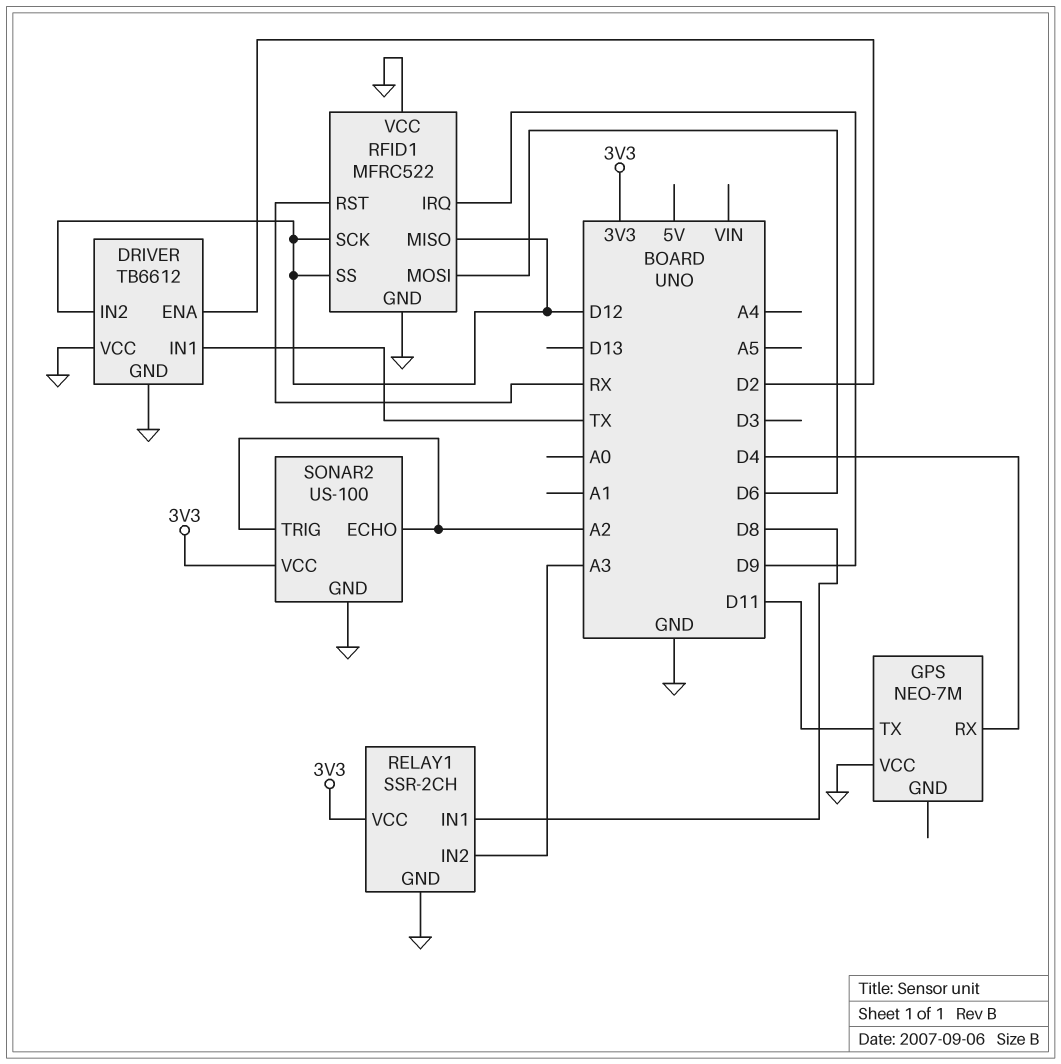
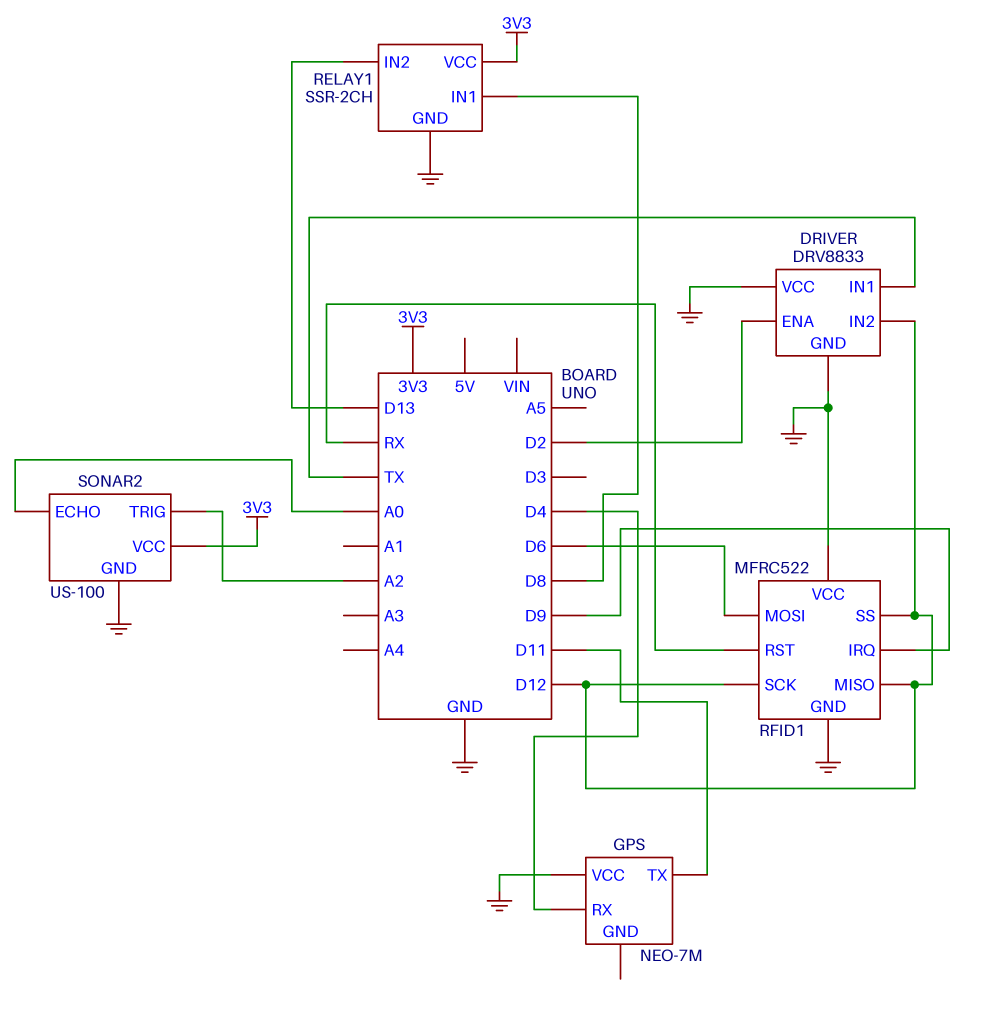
DRIVER: TB6612 -> DRV8833
RELAY1 pin IN2: A3 -> D13
SONAR2 pin ECHO: A2 -> A0

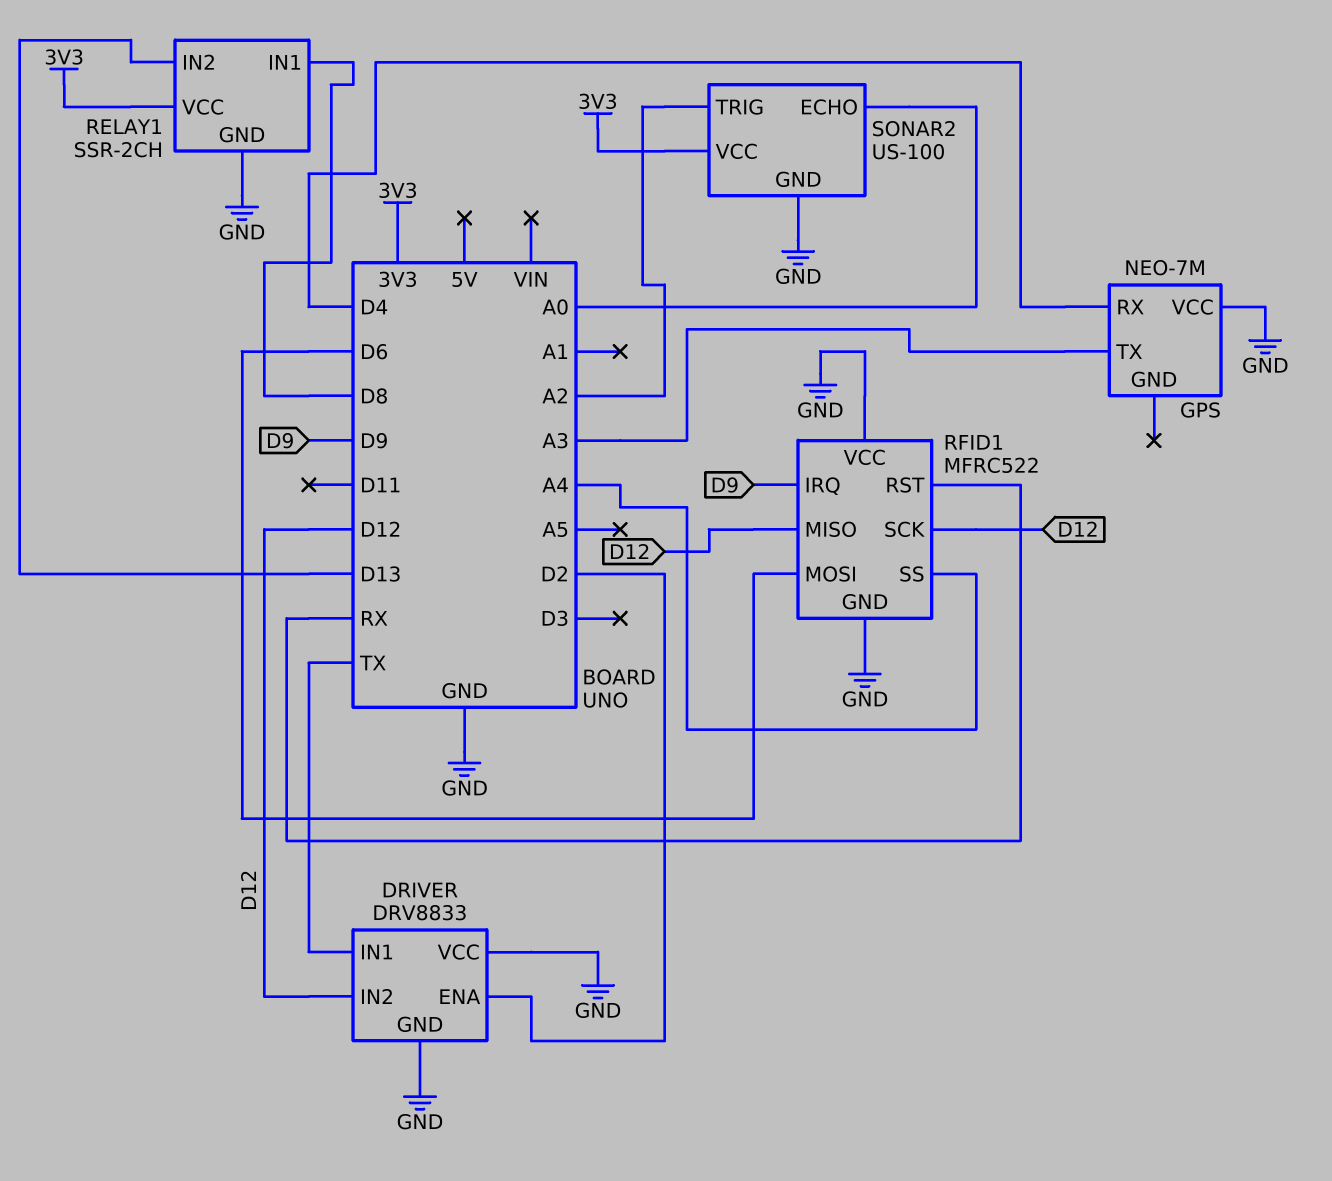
GPS pin TX: D11 -> A3
RFID1 pin SS: D12 -> A4

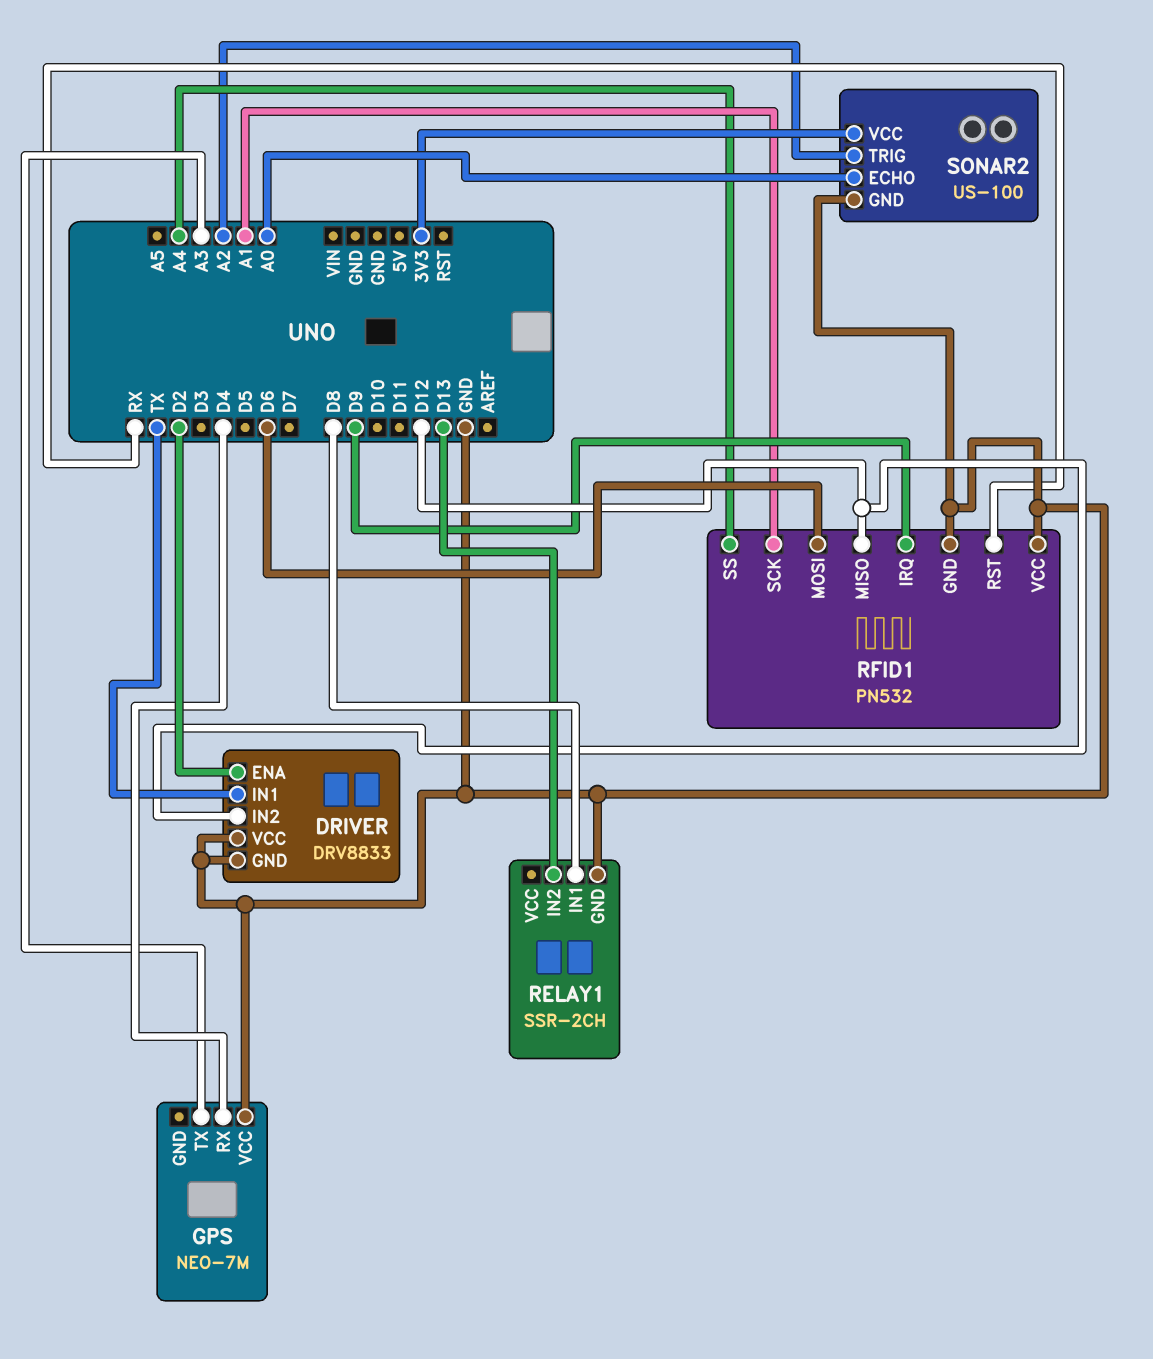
RELAY1 pin VCC: 3V3 -> none
RFID1: MFRC522 -> PN532
RFID1 pin SCK: D12 -> A1

